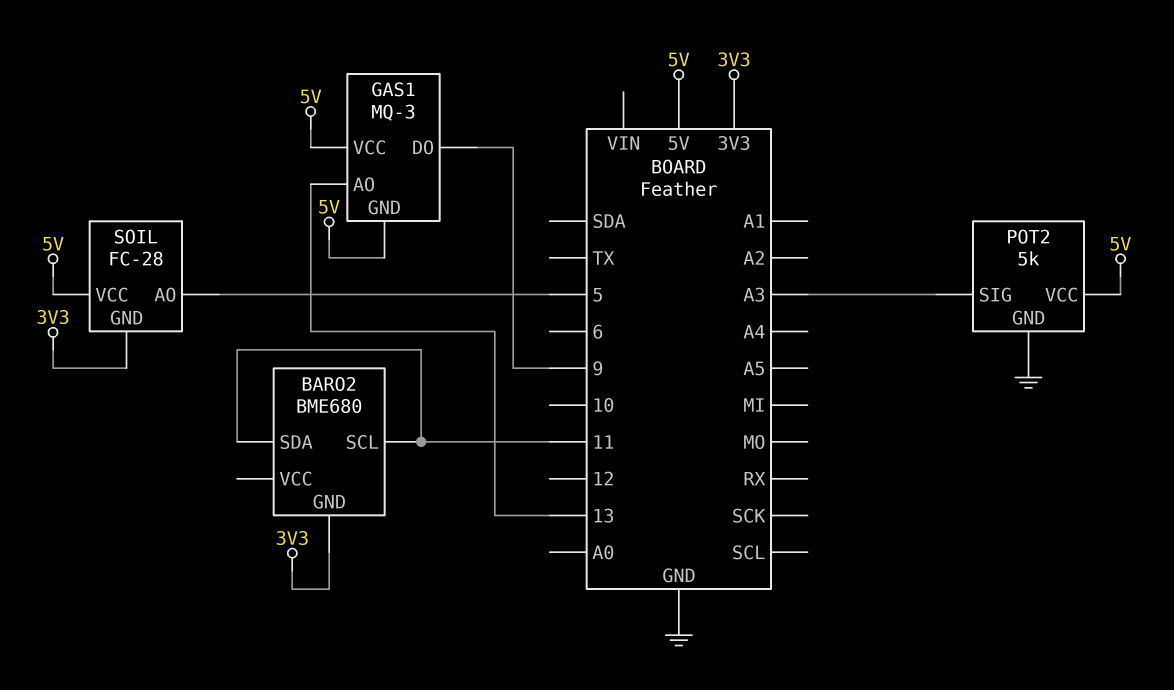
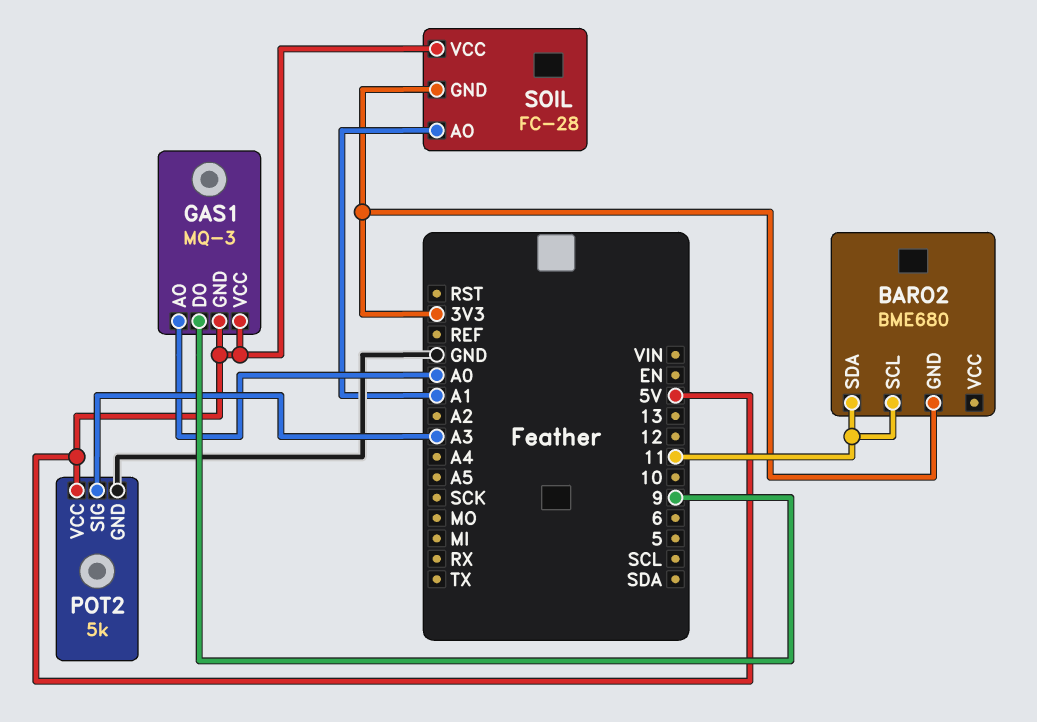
GAS1 pin AO: 13 -> A0
SOIL pin AO: 5 -> A1

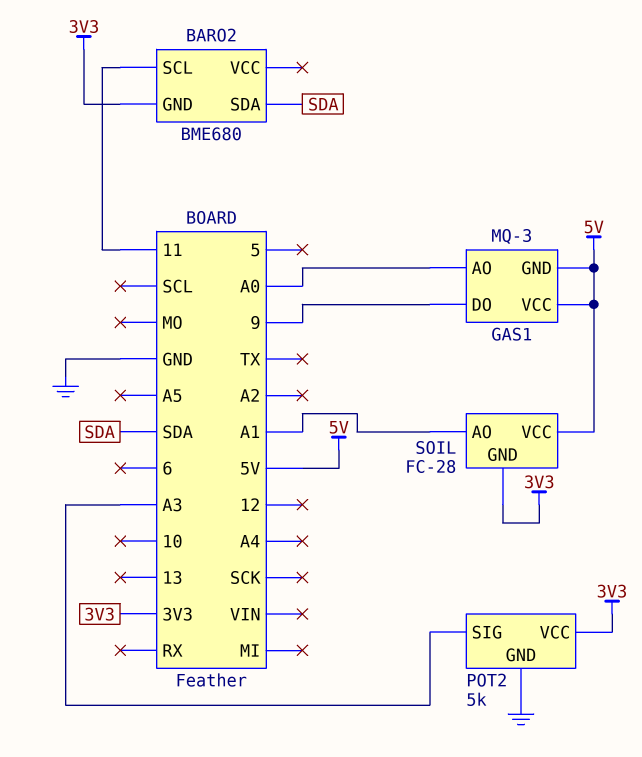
BARO2 pin SDA: 11 -> SDA
POT2 pin VCC: 5V -> 3V3

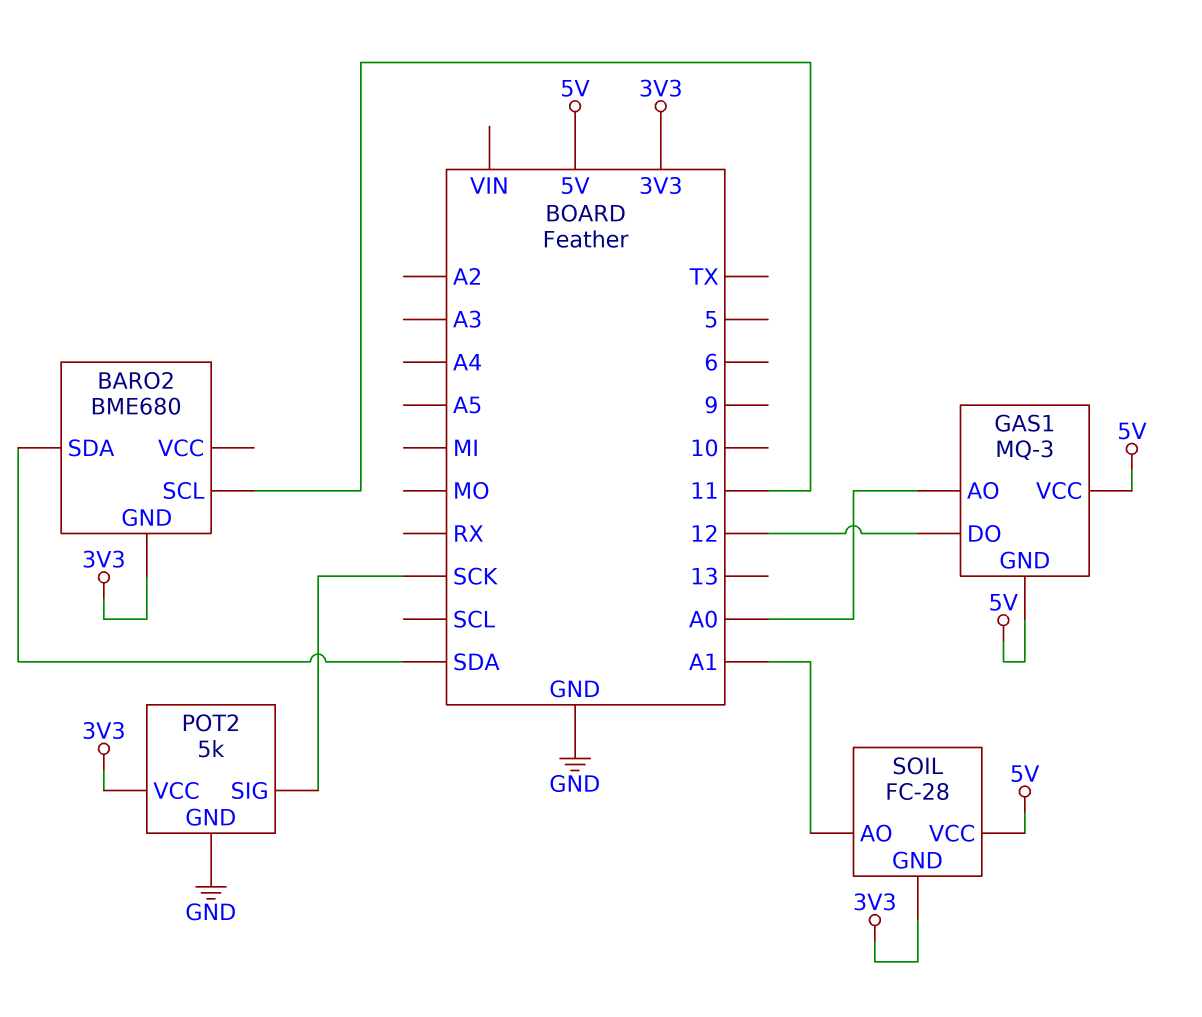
GAS1 pin DO: 9 -> 12
POT2 pin SIG: A3 -> SCK

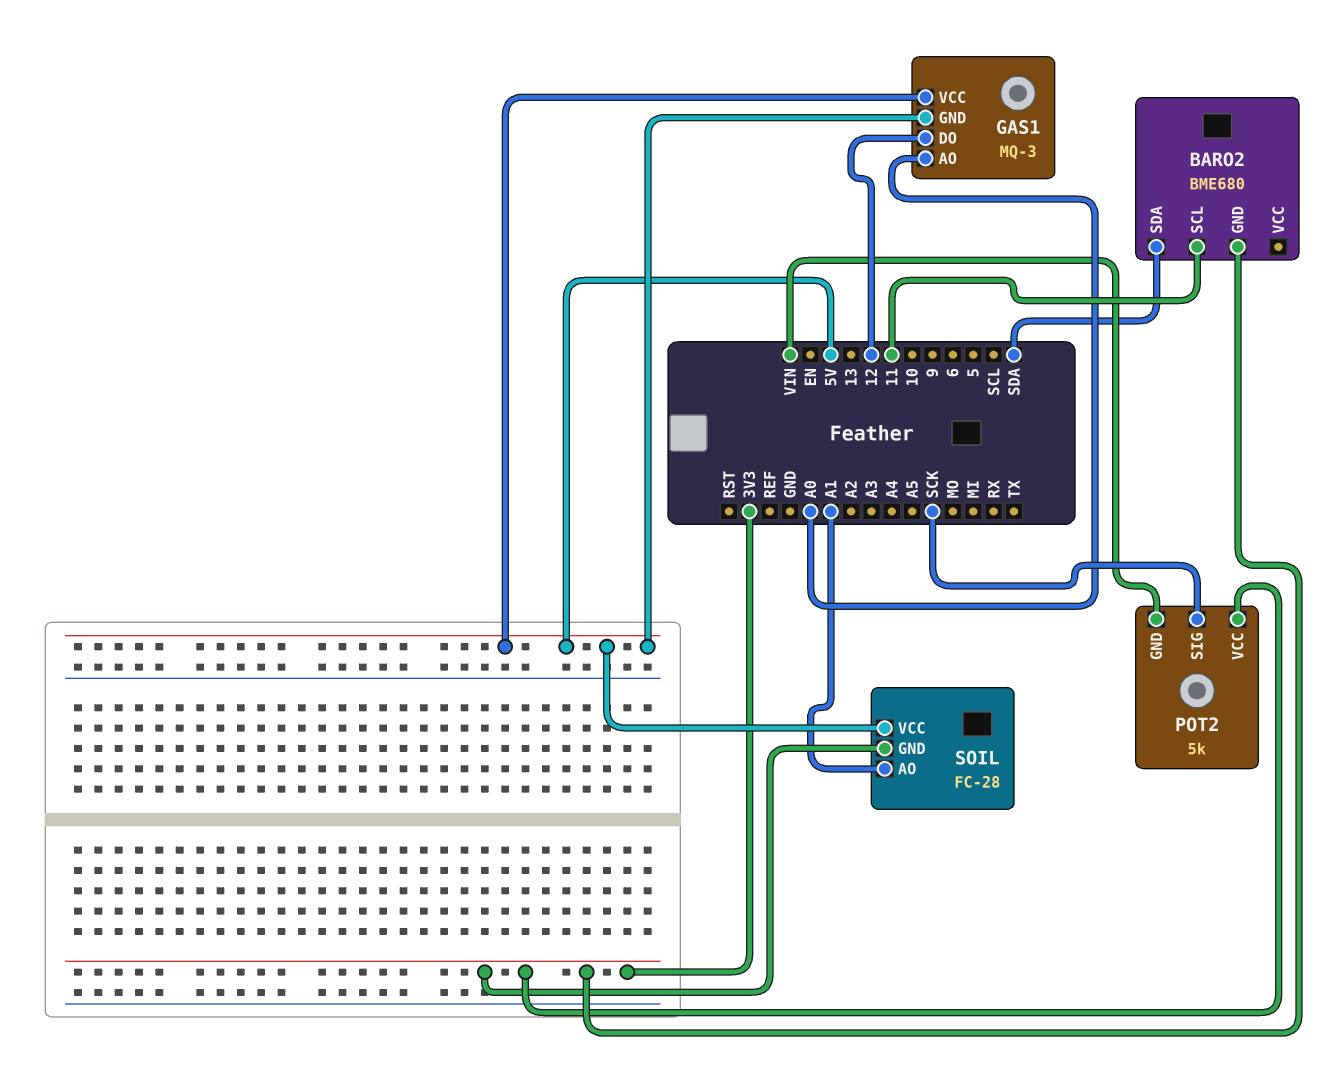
POT2 pin GND: GND -> VIN

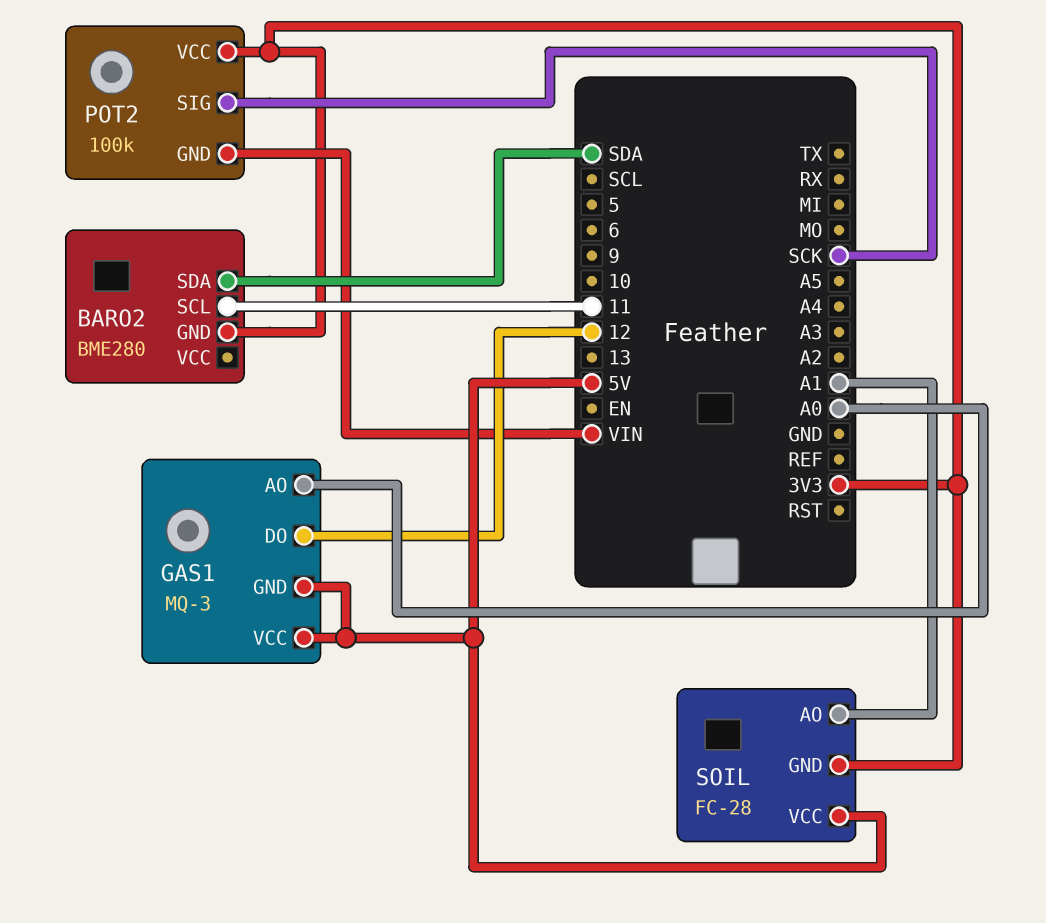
BARO2: BME680 -> BME280
POT2: 5k -> 100k

